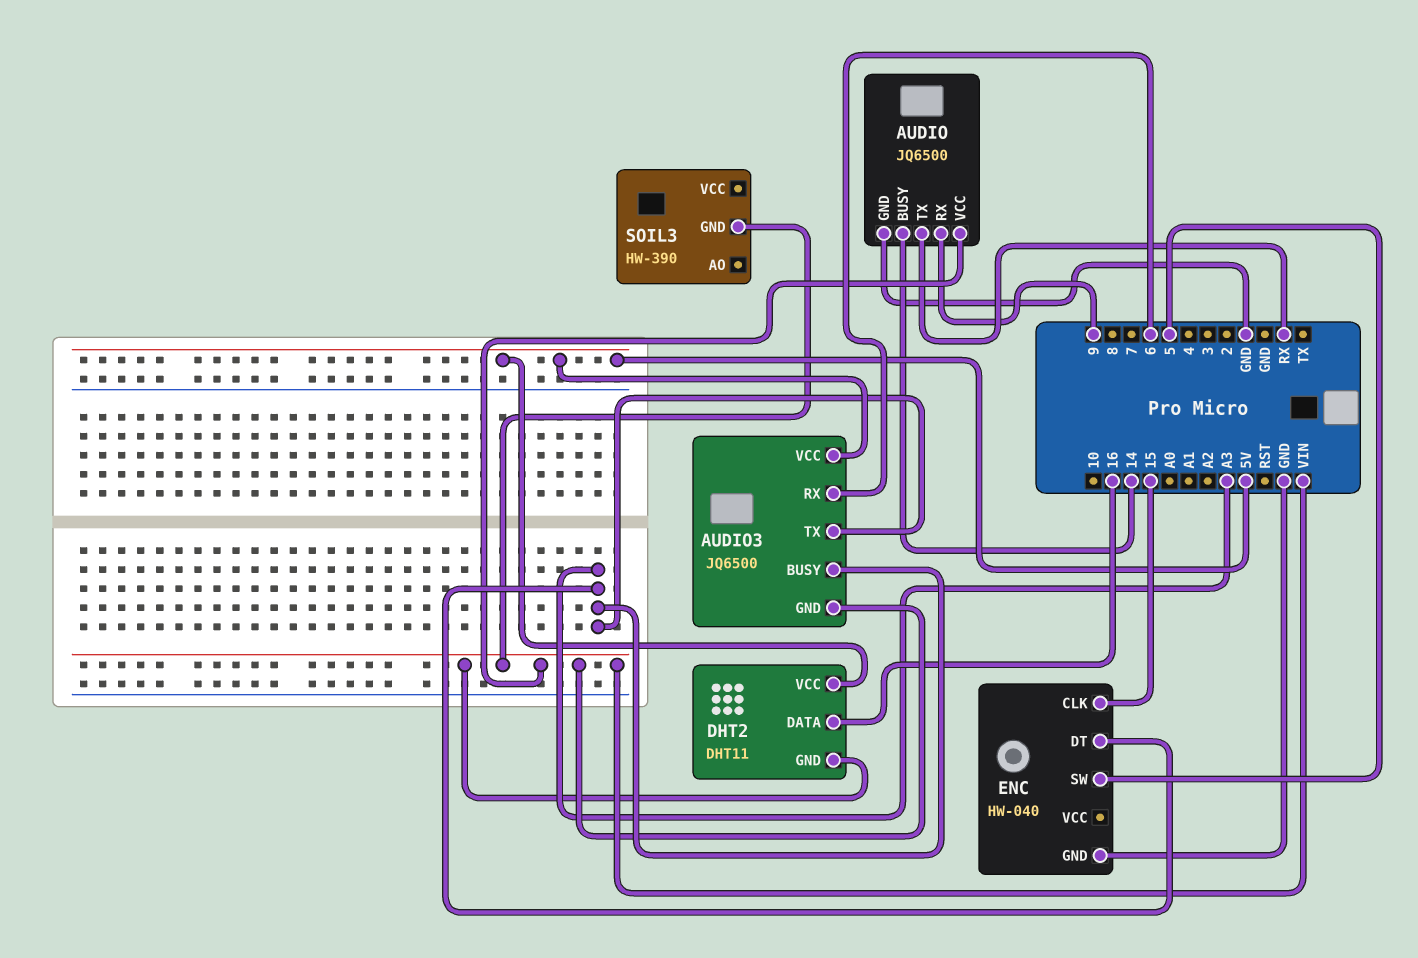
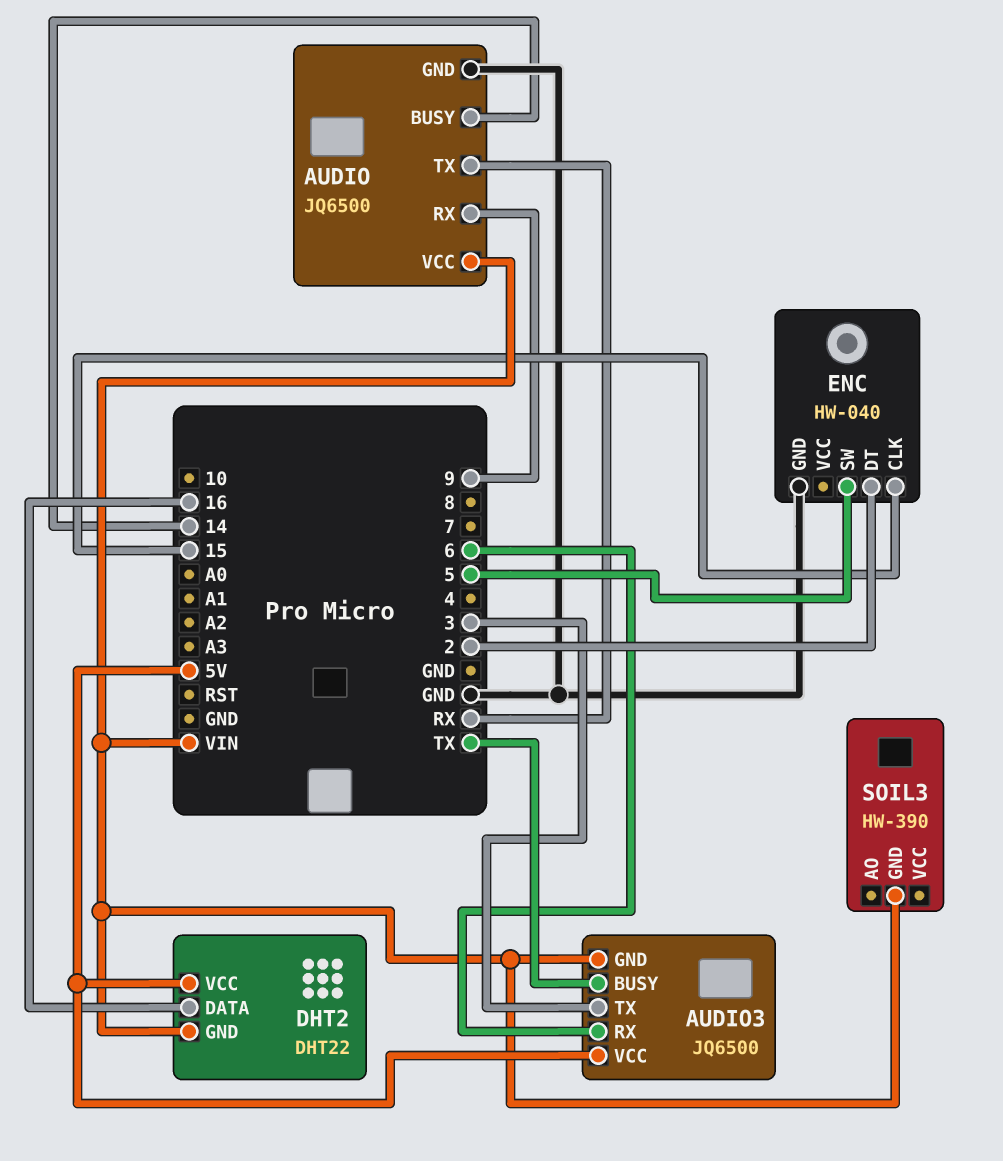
AUDIO3 pin BUSY: A3 -> TX
AUDIO3 pin TX: A3 -> 3
DHT2: DHT11 -> DHT22
ENC pin DT: A3 -> 2

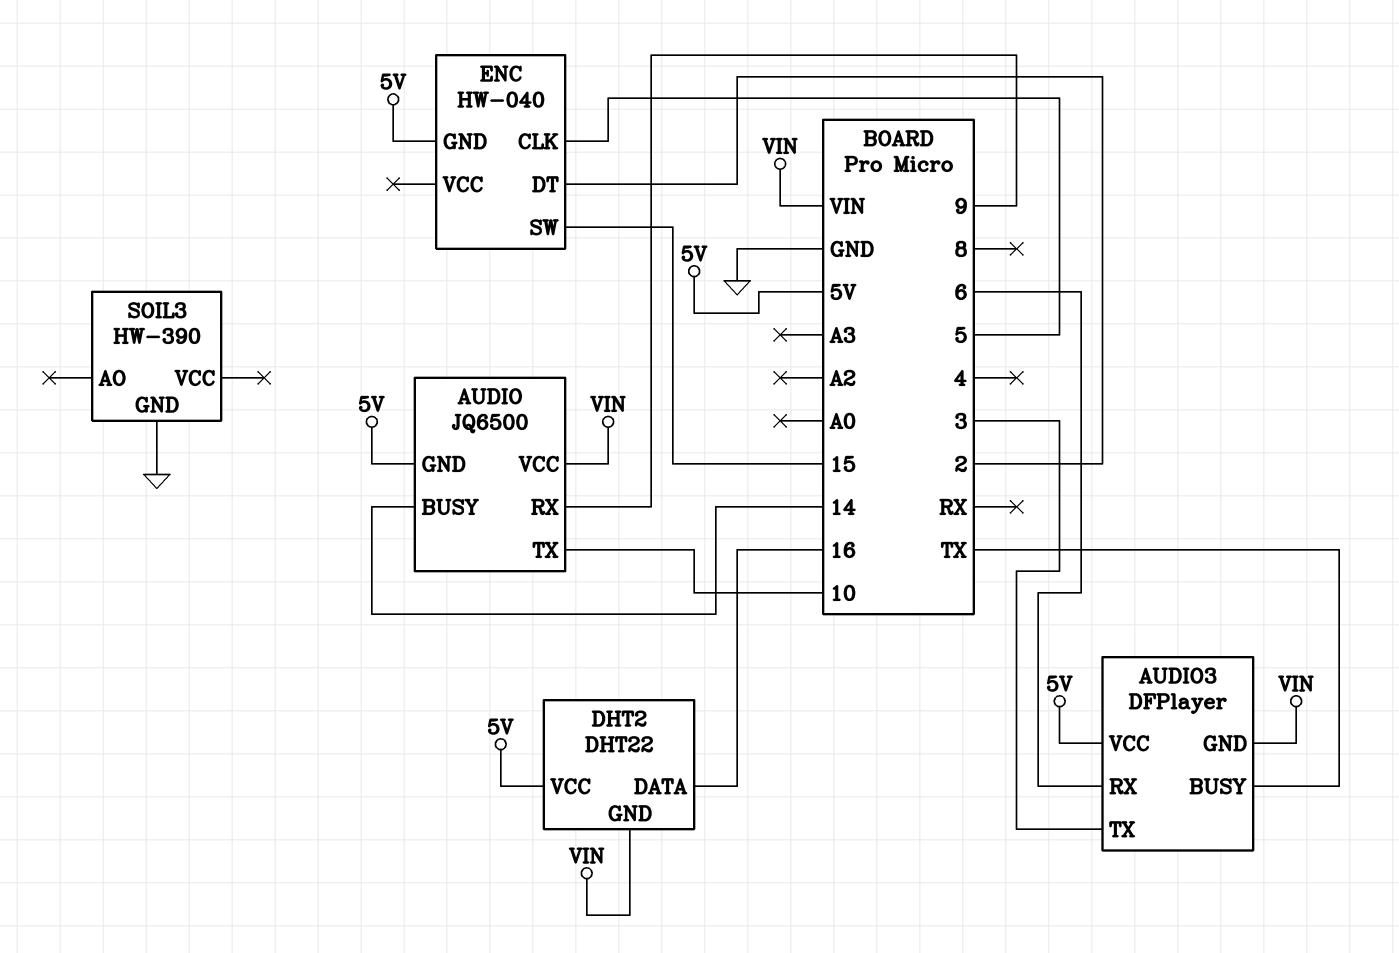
AUDIO pin GND: GND -> 5V
AUDIO pin TX: RX -> 10
AUDIO3: JQ6500 -> DFPlayer
ENC pin CLK: 15 -> 5
ENC pin GND: GND -> 5V
ENC pin SW: 5 -> 15
SOIL3 pin GND: VIN -> GND

